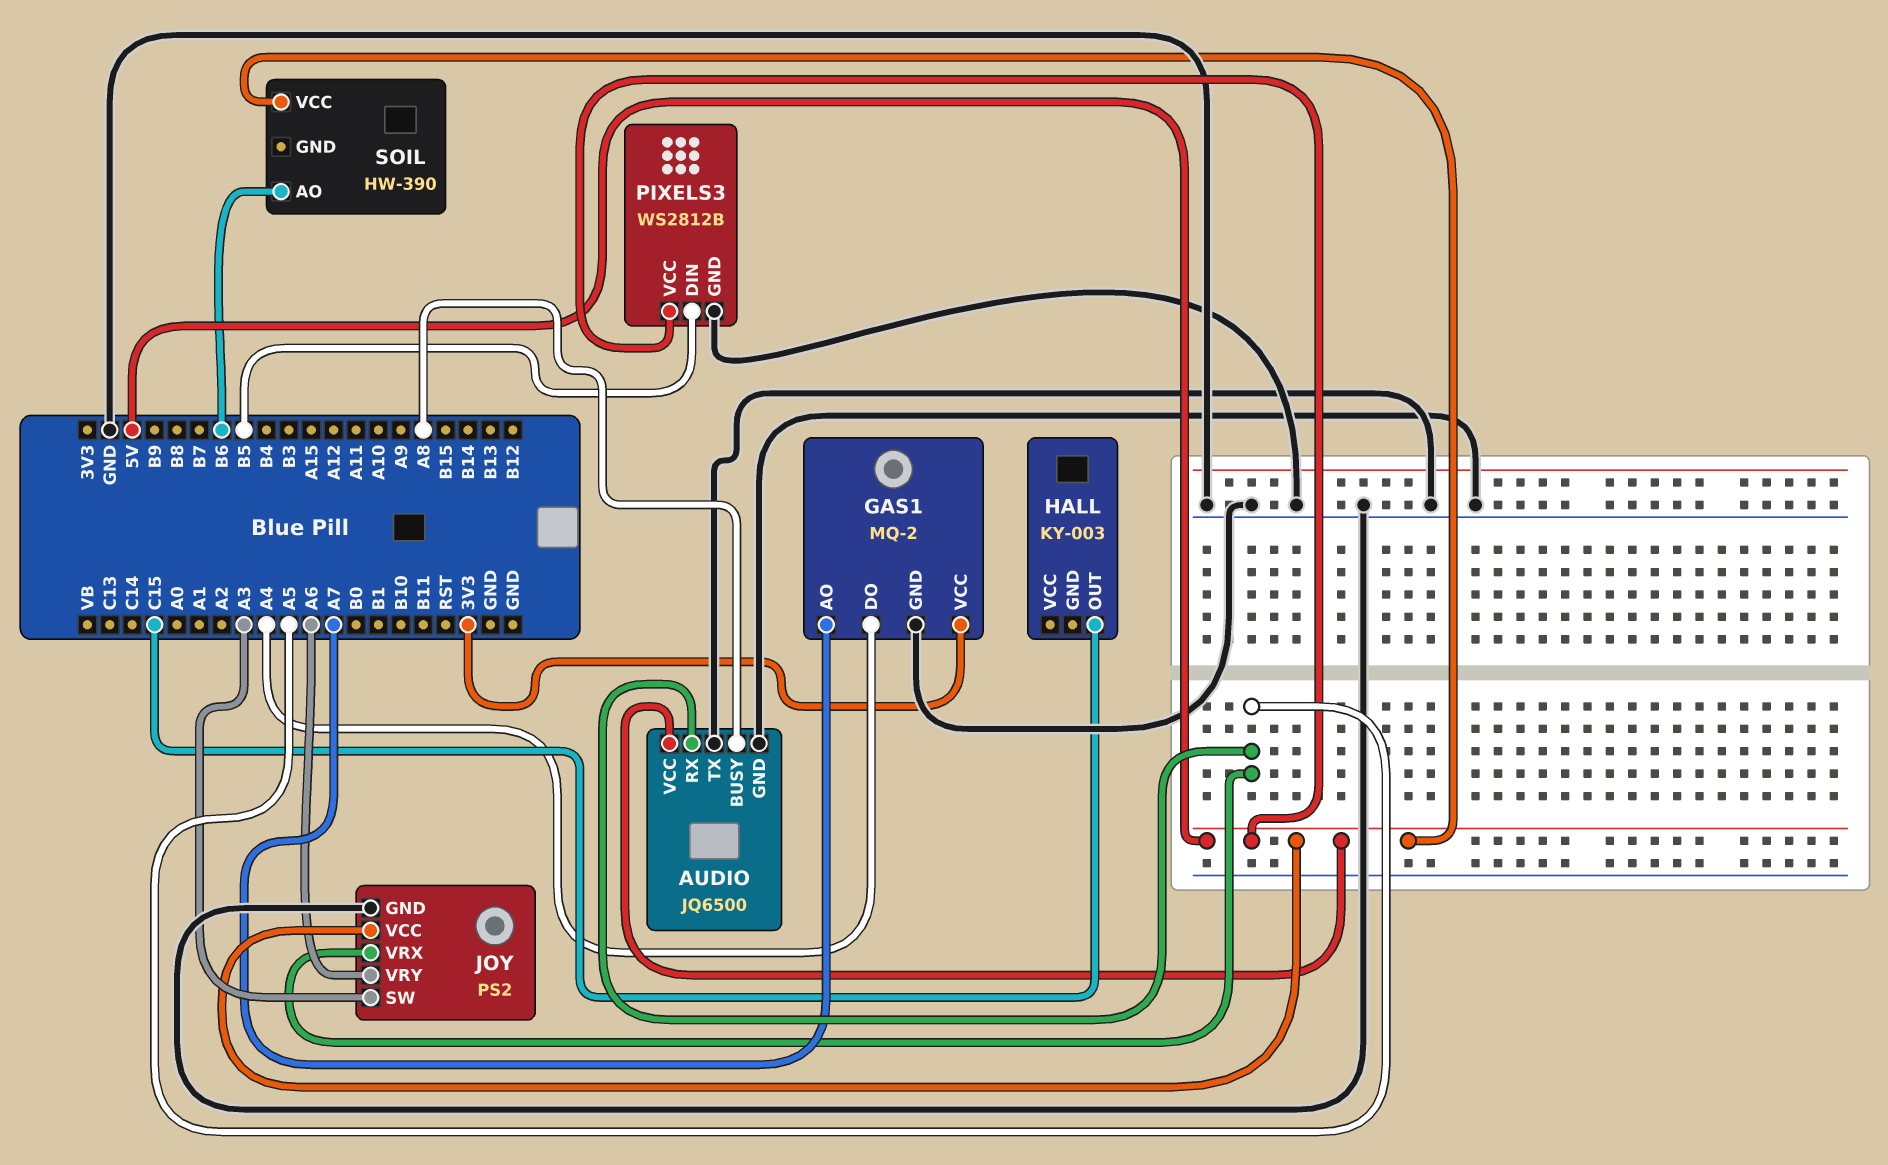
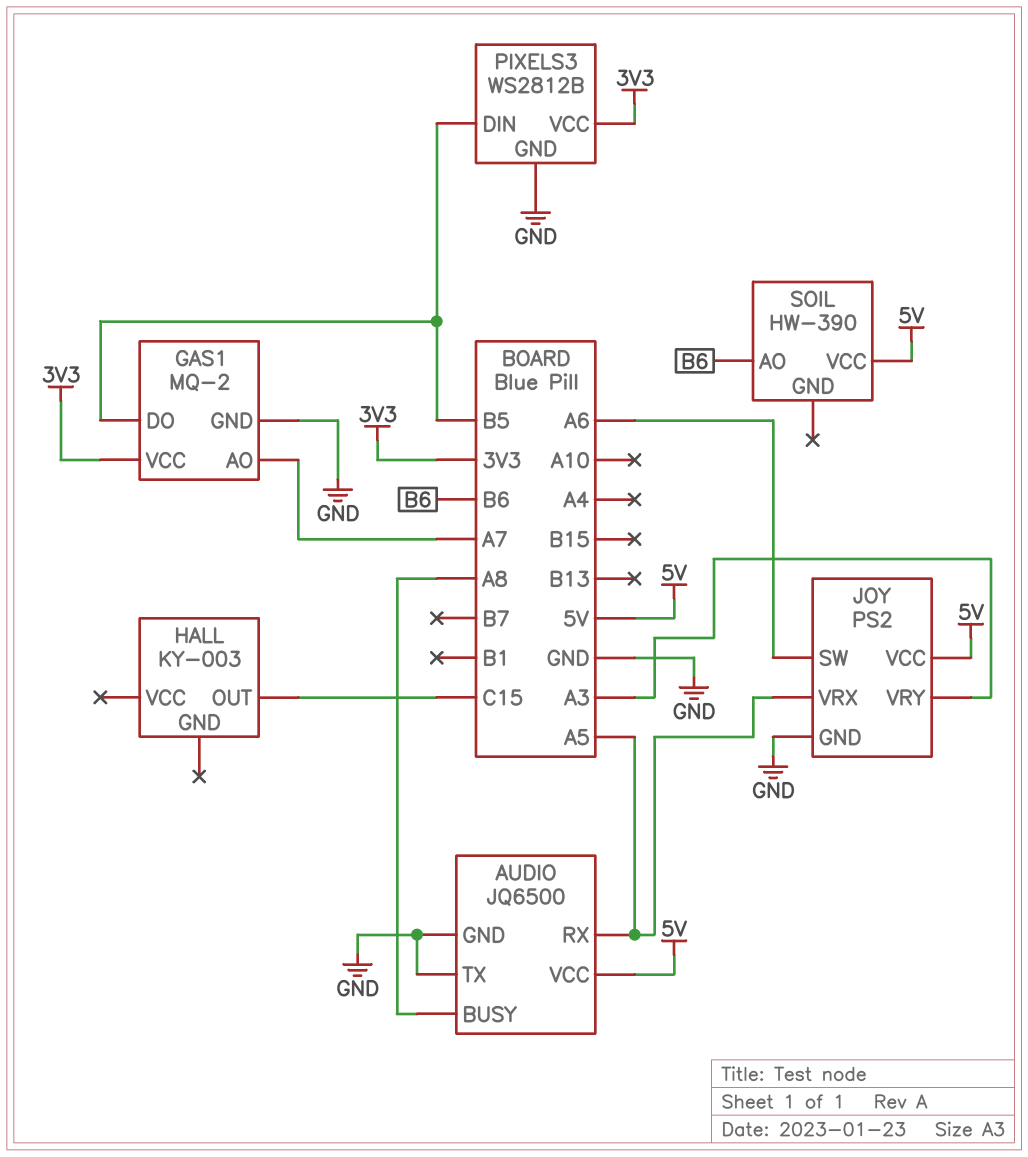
GAS1 pin DO: A4 -> B5
JOY pin SW: A3 -> A6
JOY pin VRY: A6 -> A3
PIXELS3 pin VCC: 5V -> 3V3

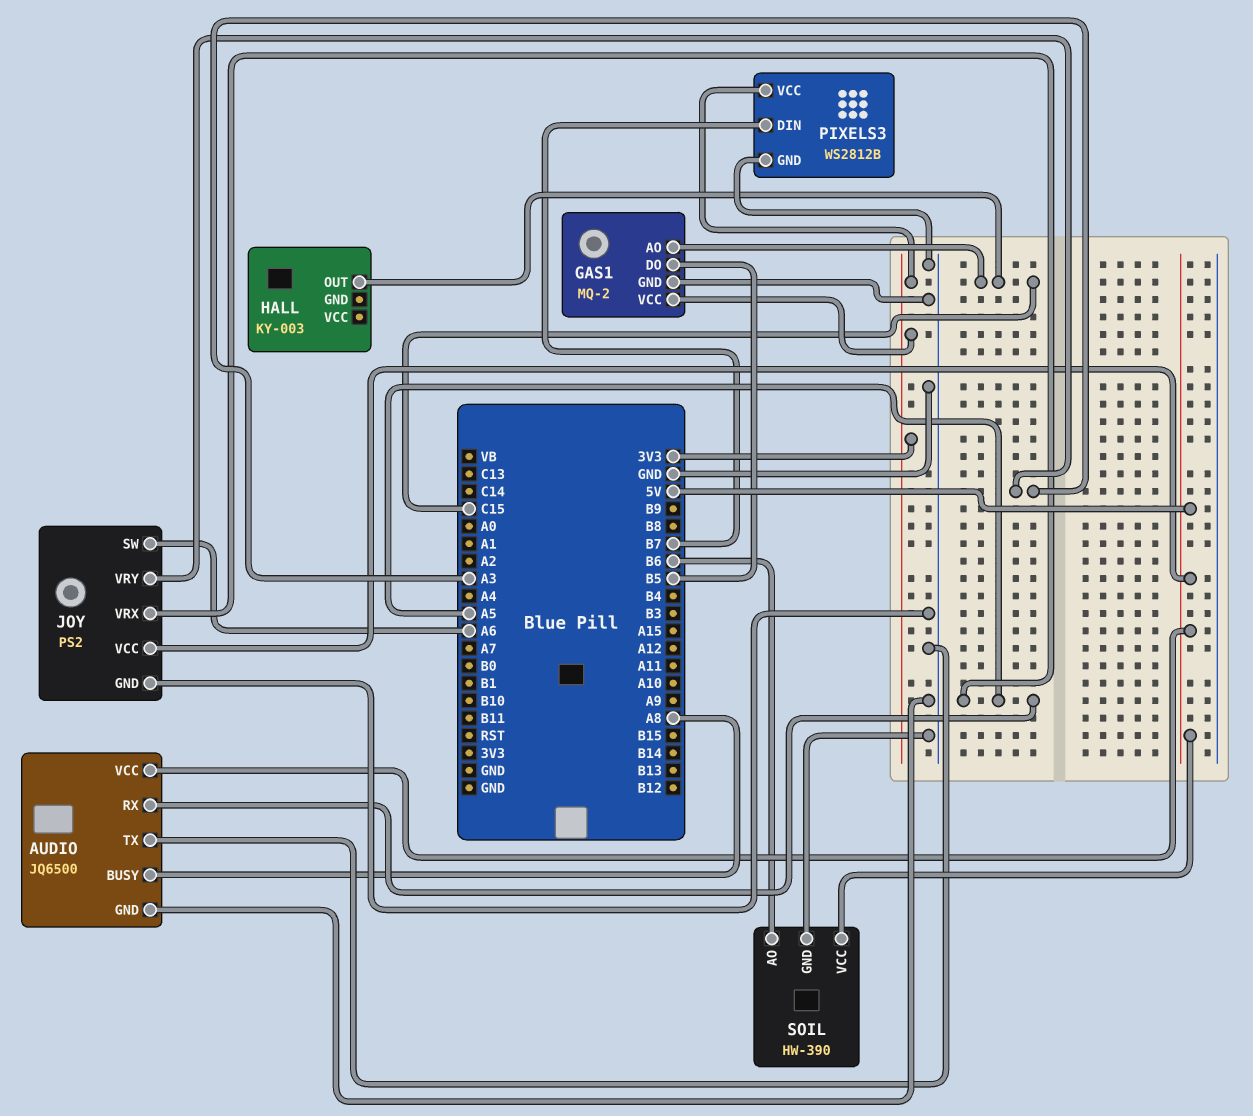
GAS1 pin AO: A7 -> C15
PIXELS3 pin DIN: B5 -> B7
SOIL pin GND: none -> GND

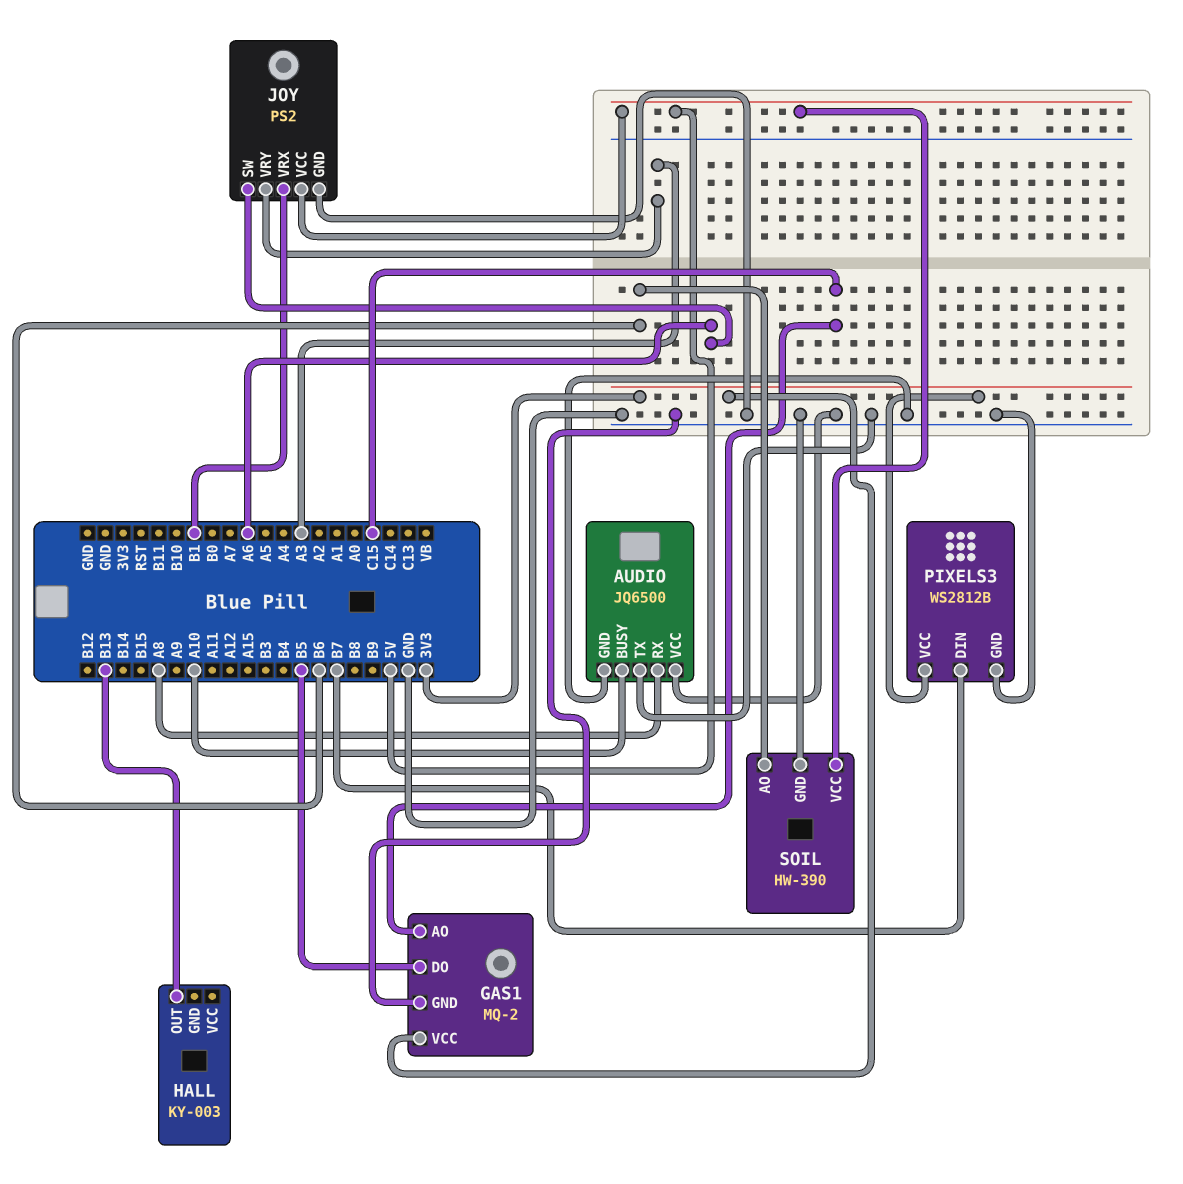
AUDIO pin BUSY: A8 -> A10
AUDIO pin RX: A5 -> A8
AUDIO pin VCC: 5V -> GND
HALL pin OUT: C15 -> B13
JOY pin VRX: A5 -> B1

